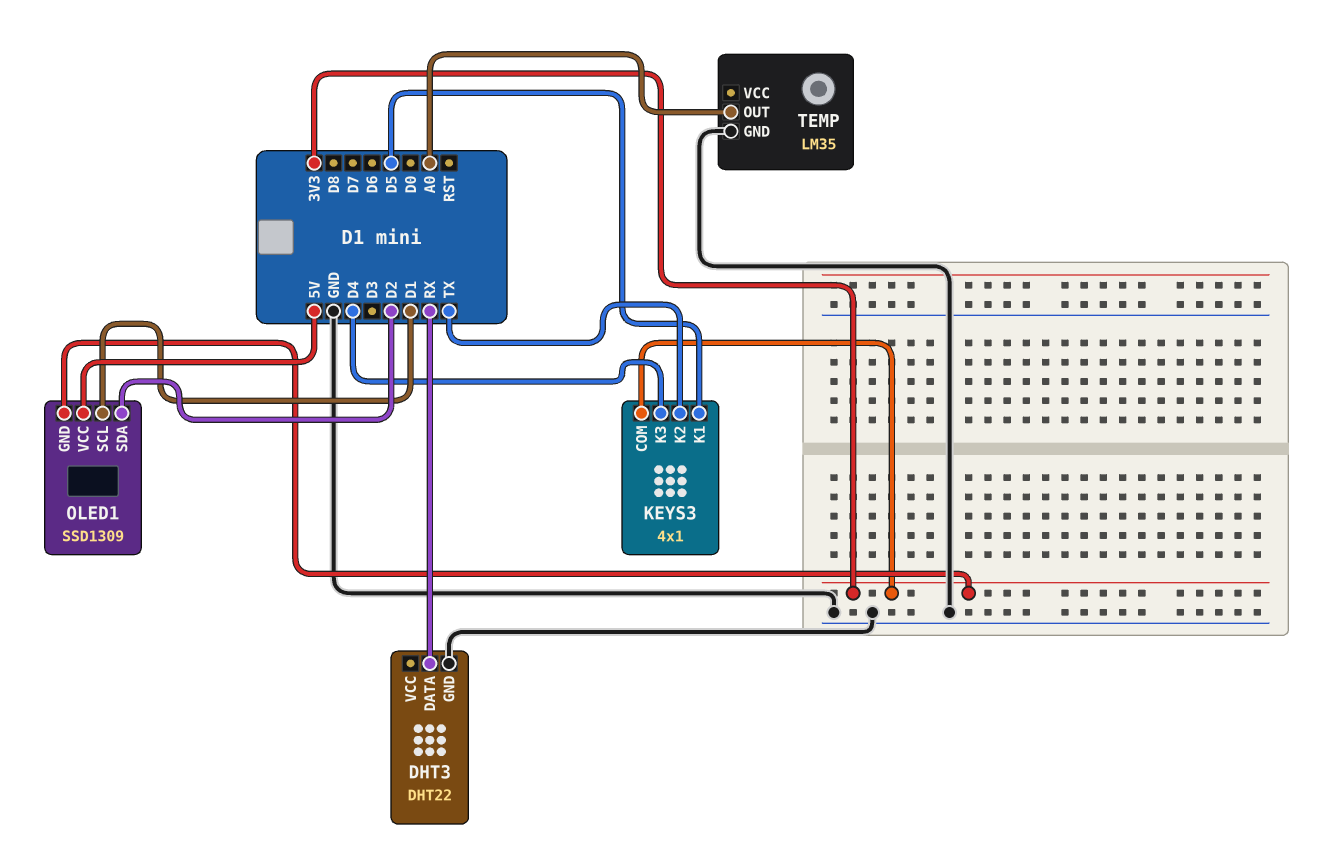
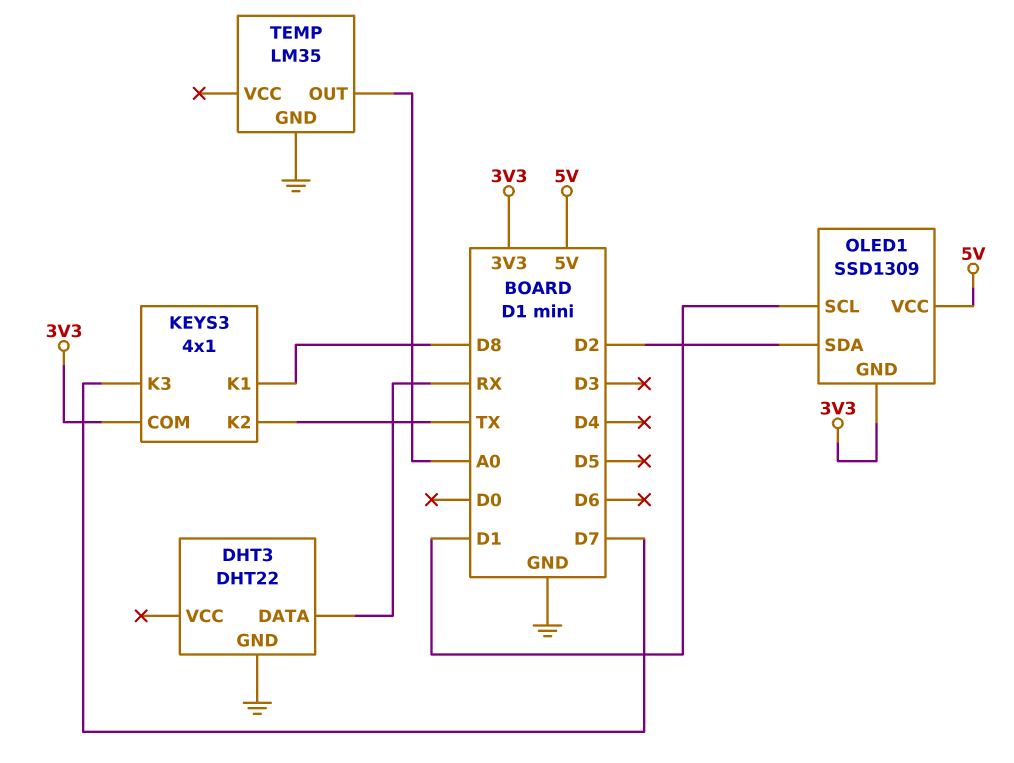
KEYS3 pin K1: D5 -> D8
KEYS3 pin K3: D4 -> D7

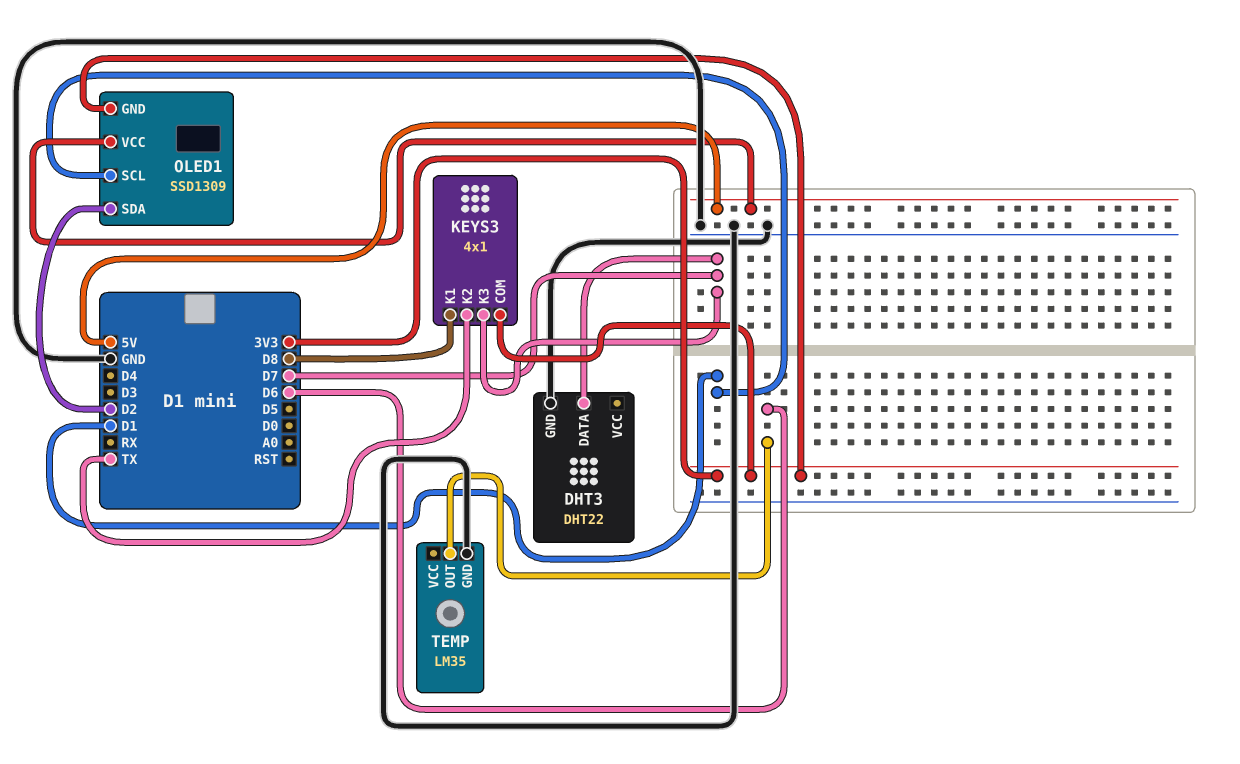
DHT3 pin DATA: RX -> D7
TEMP pin OUT: A0 -> D6

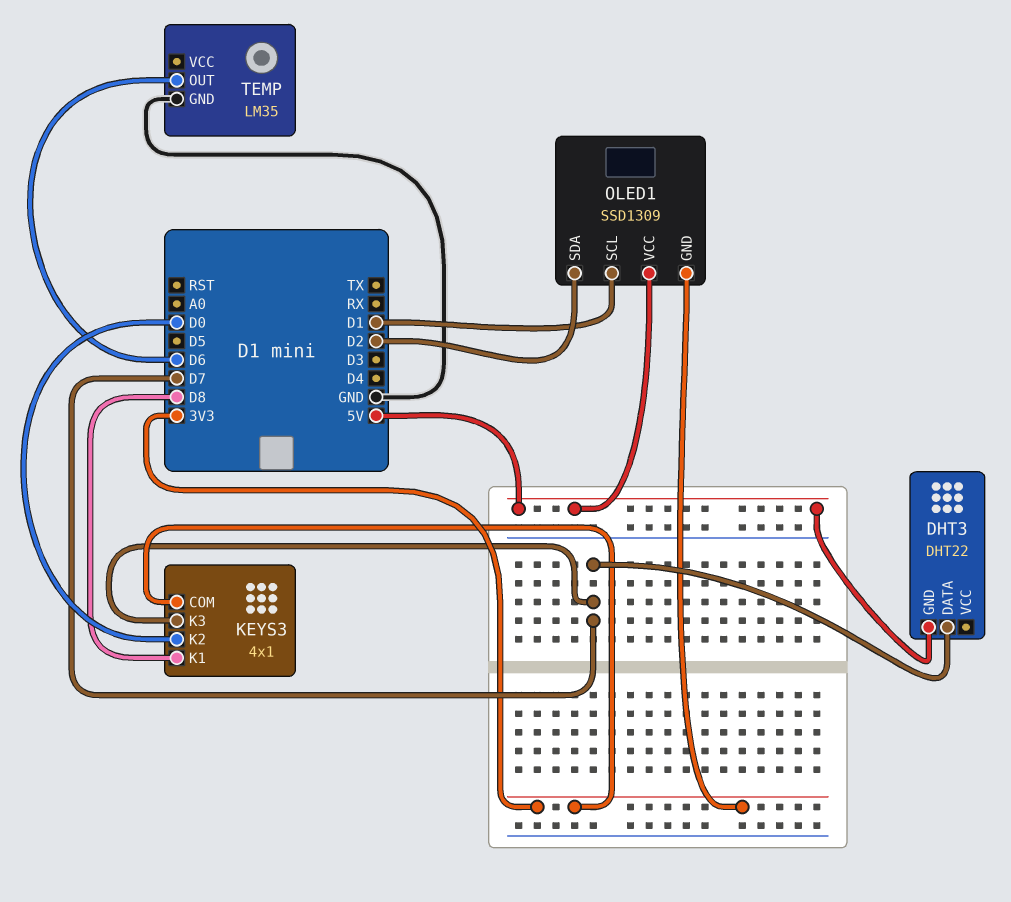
DHT3 pin GND: GND -> 5V
KEYS3 pin K2: TX -> D0

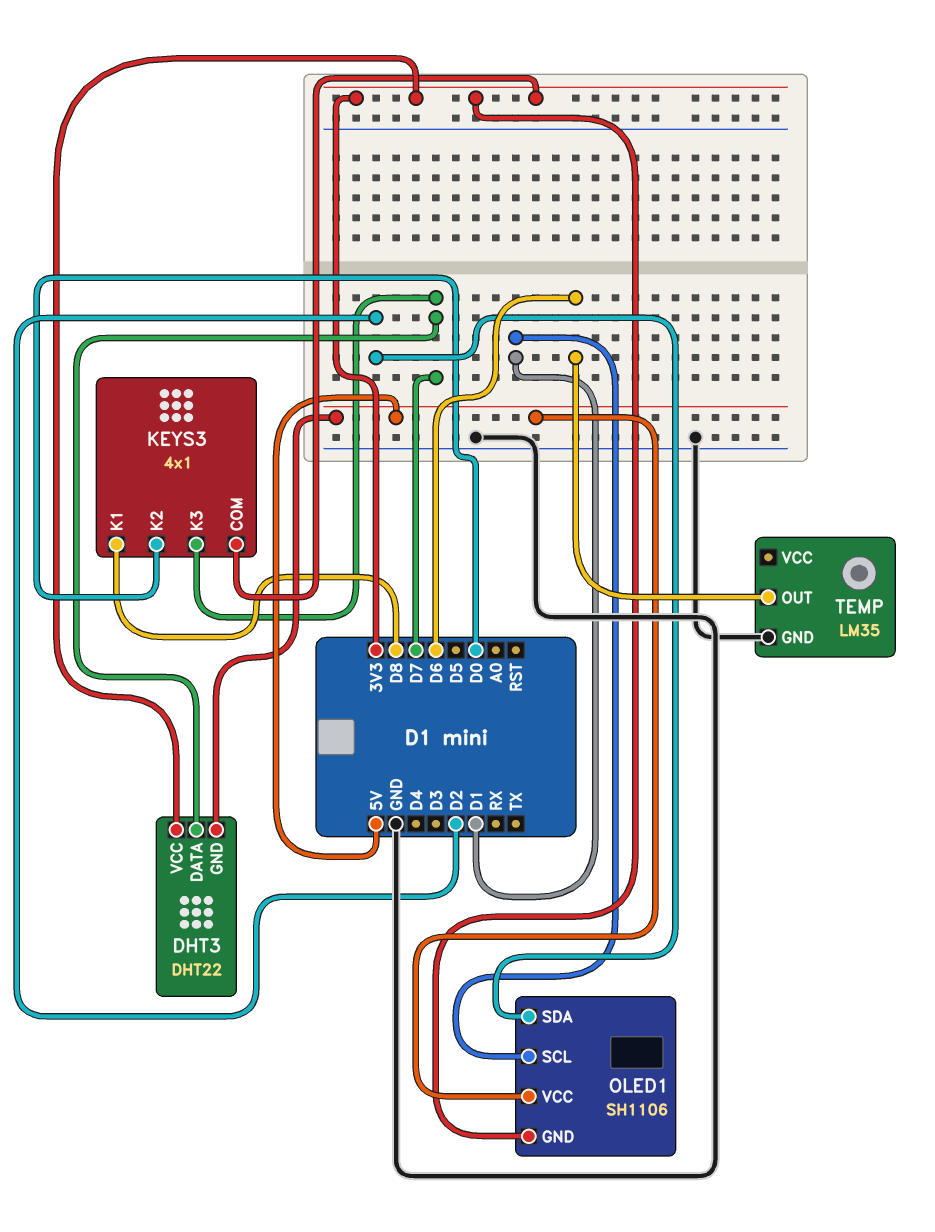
DHT3 pin VCC: none -> 3V3
OLED1: SSD1309 -> SH1106

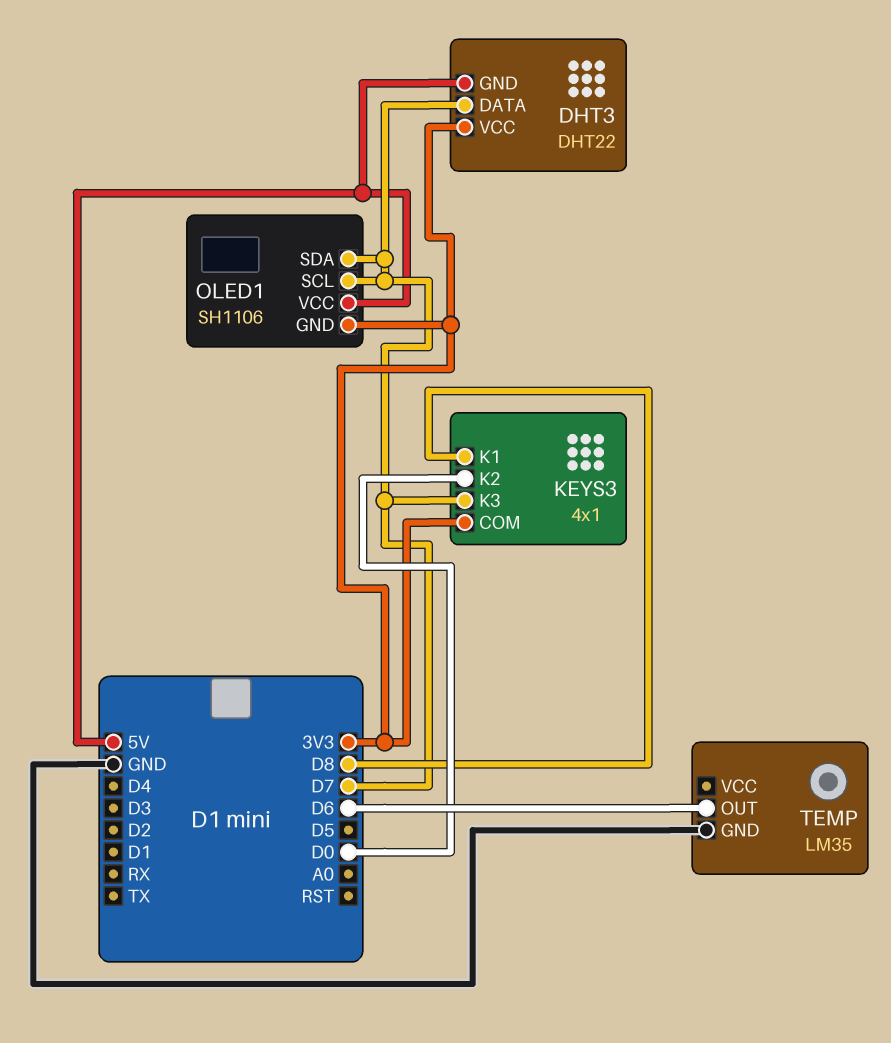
OLED1 pin SCL: D1 -> D7
OLED1 pin SDA: D2 -> D7

